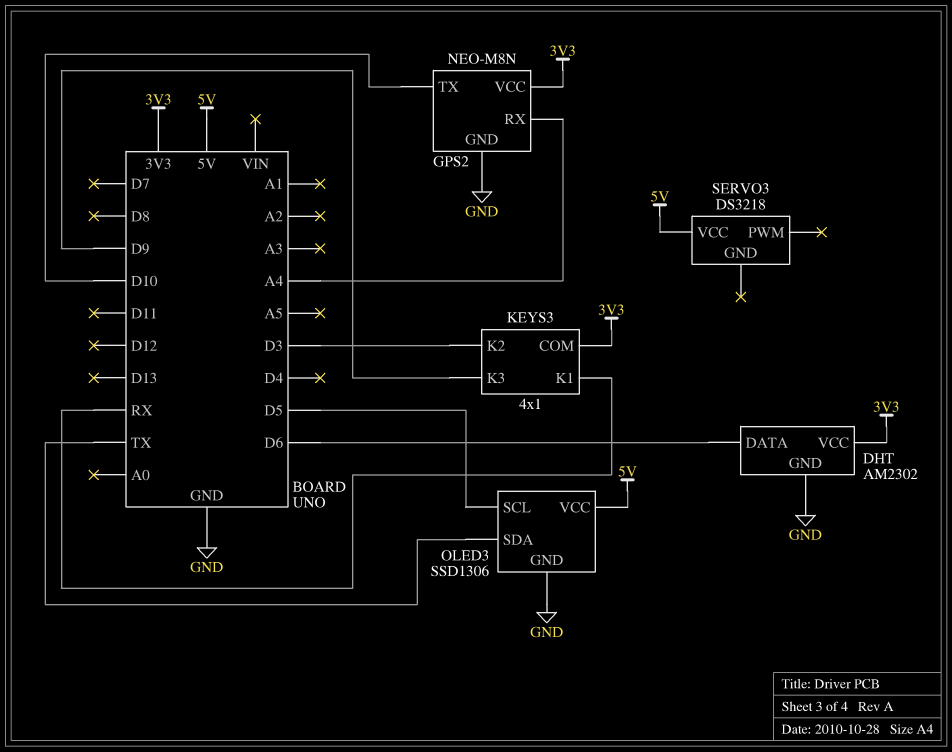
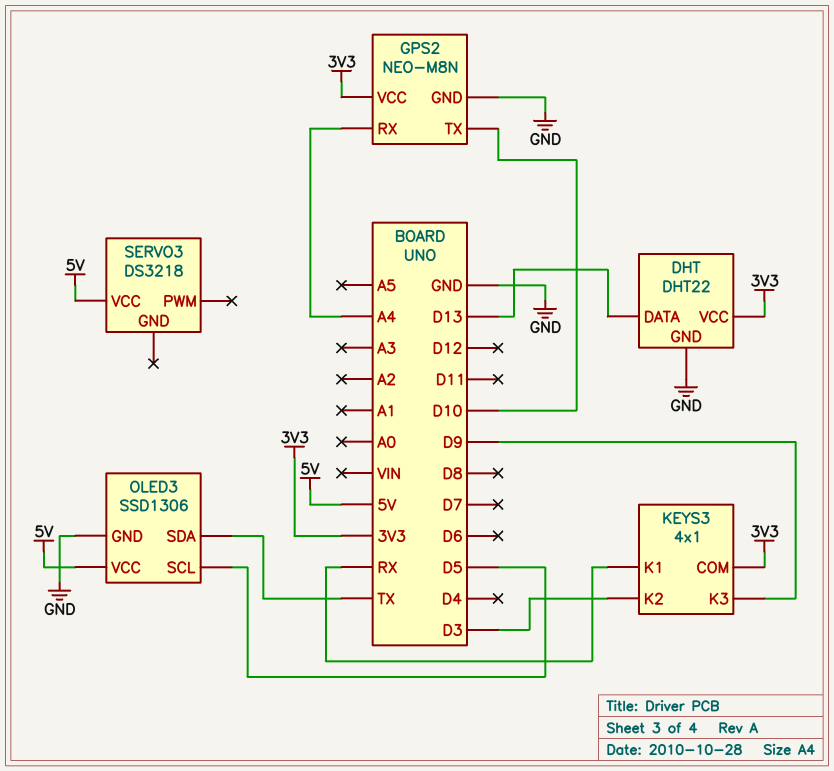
DHT: AM2302 -> DHT22
DHT pin DATA: D6 -> D13

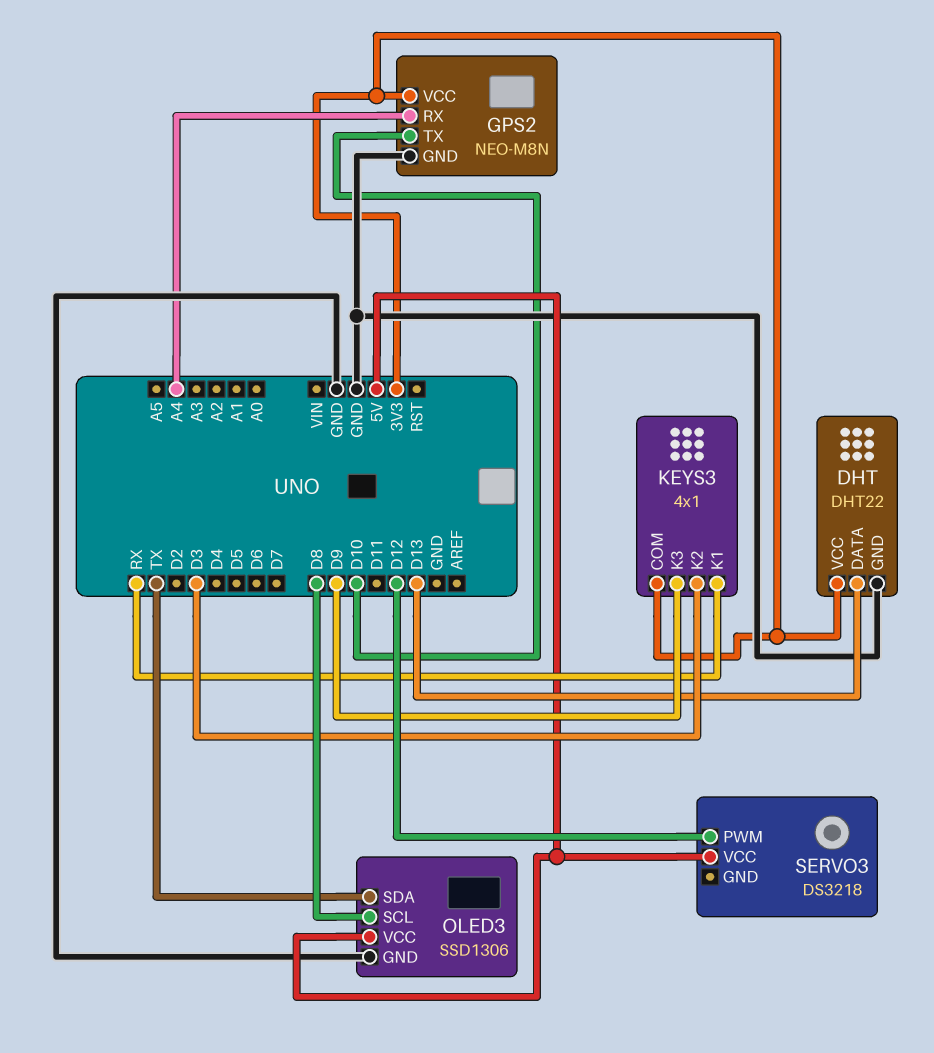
OLED3 pin SCL: D5 -> D8
SERVO3 pin PWM: none -> D12

